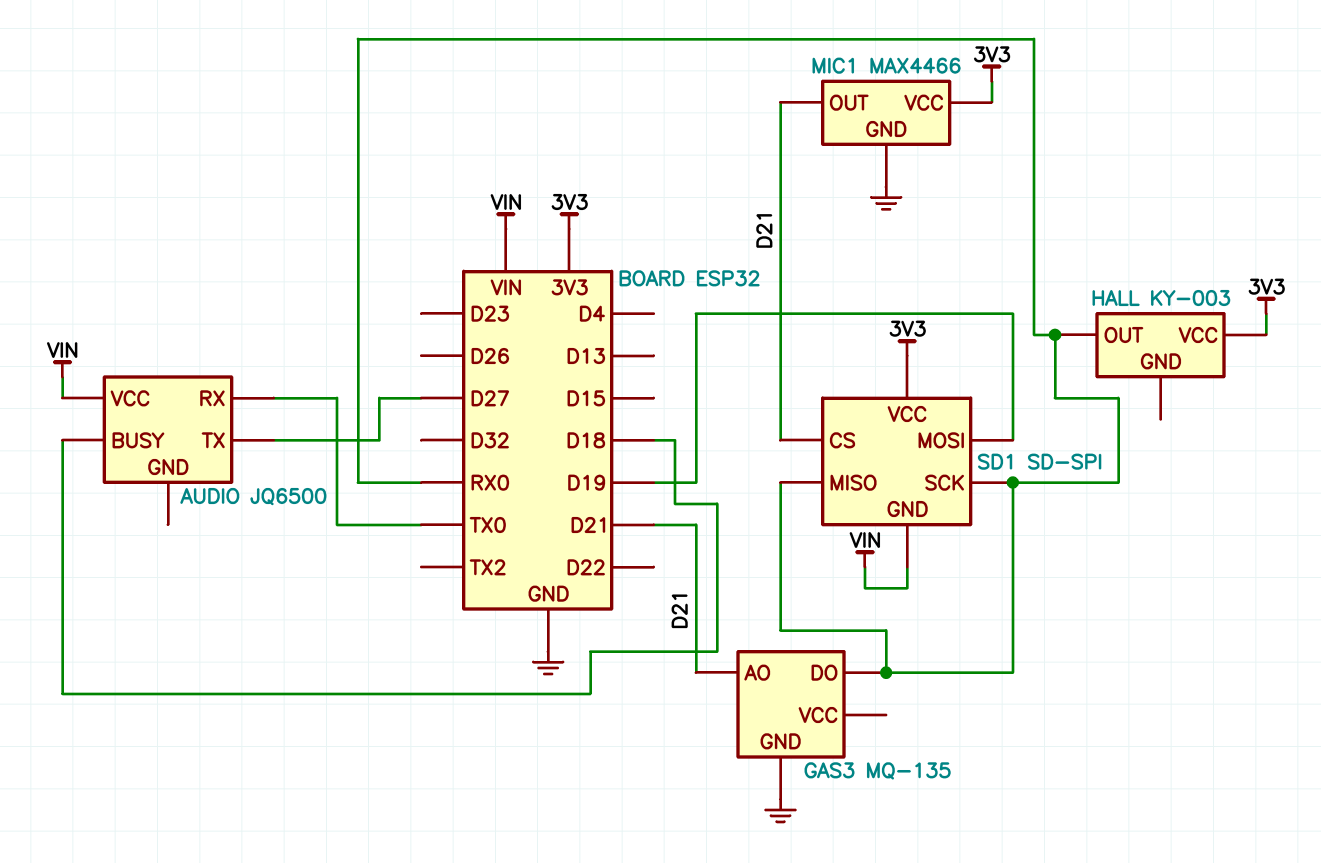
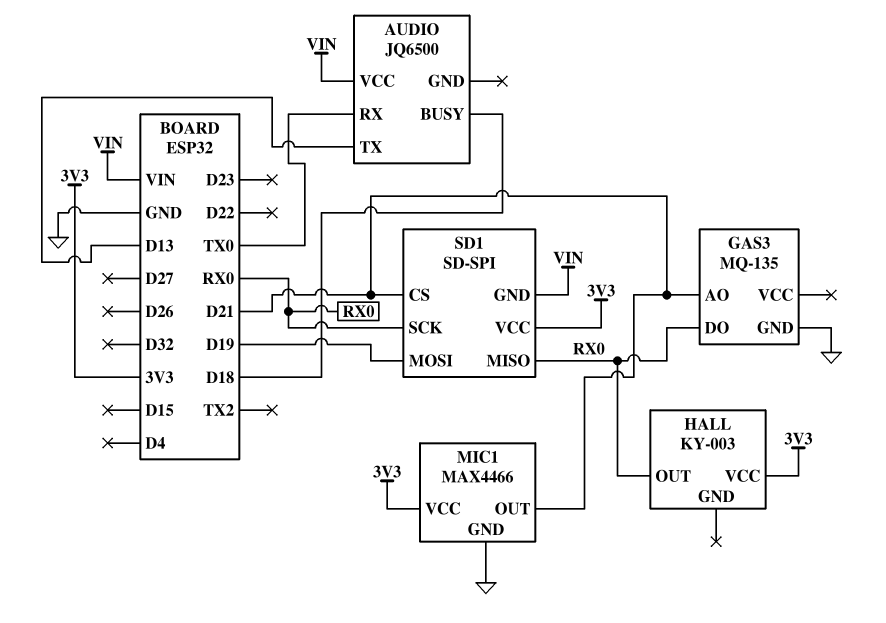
AUDIO pin TX: D27 -> D13

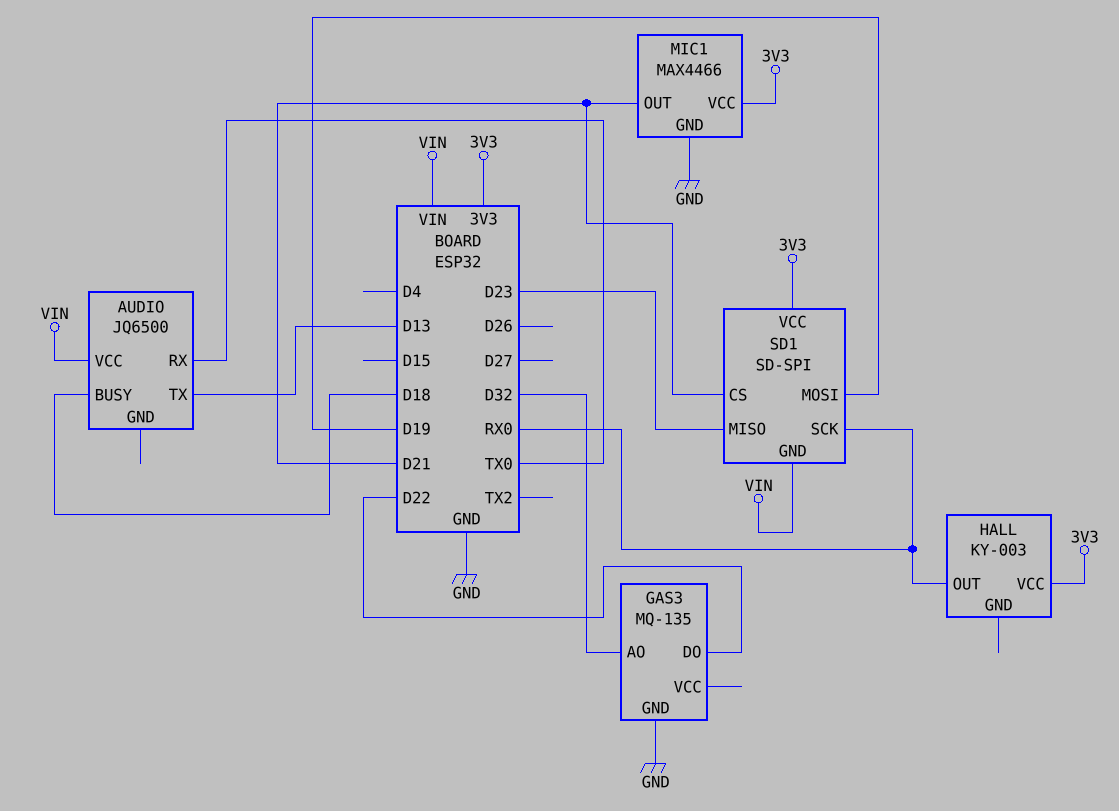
GAS3 pin AO: D21 -> D32
GAS3 pin DO: RX0 -> D22
SD1 pin MISO: RX0 -> D23

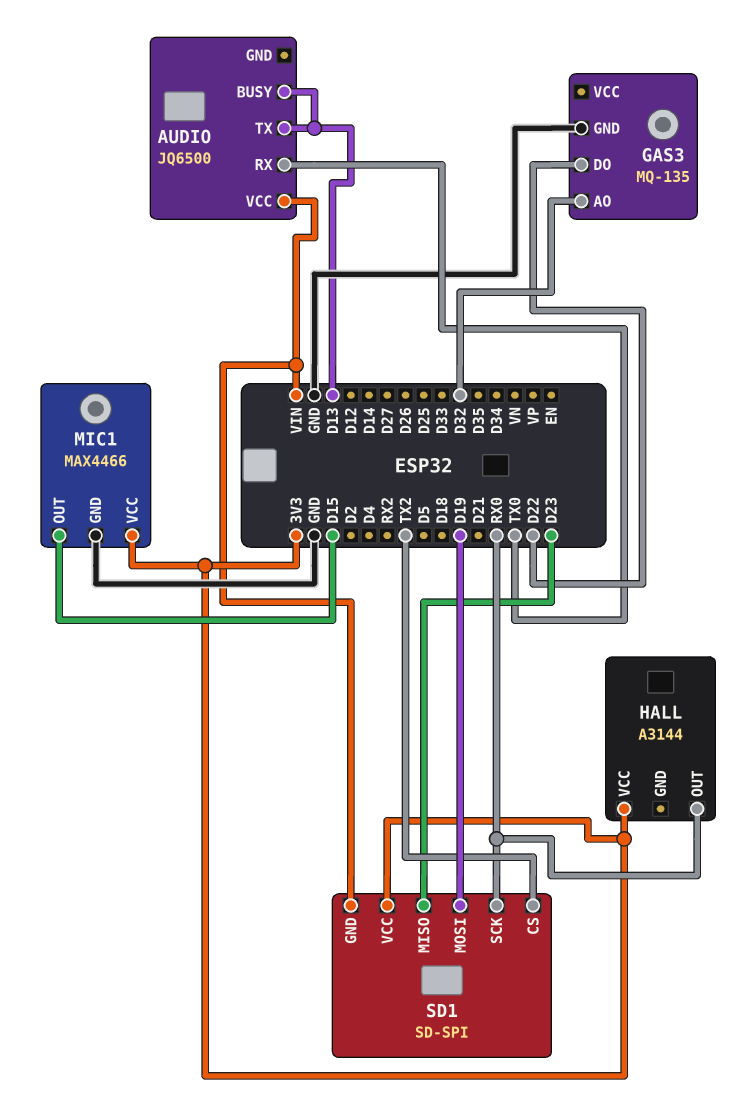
AUDIO pin BUSY: D18 -> D13
HALL: KY-003 -> A3144
MIC1 pin OUT: D21 -> D15
SD1 pin CS: D21 -> TX2

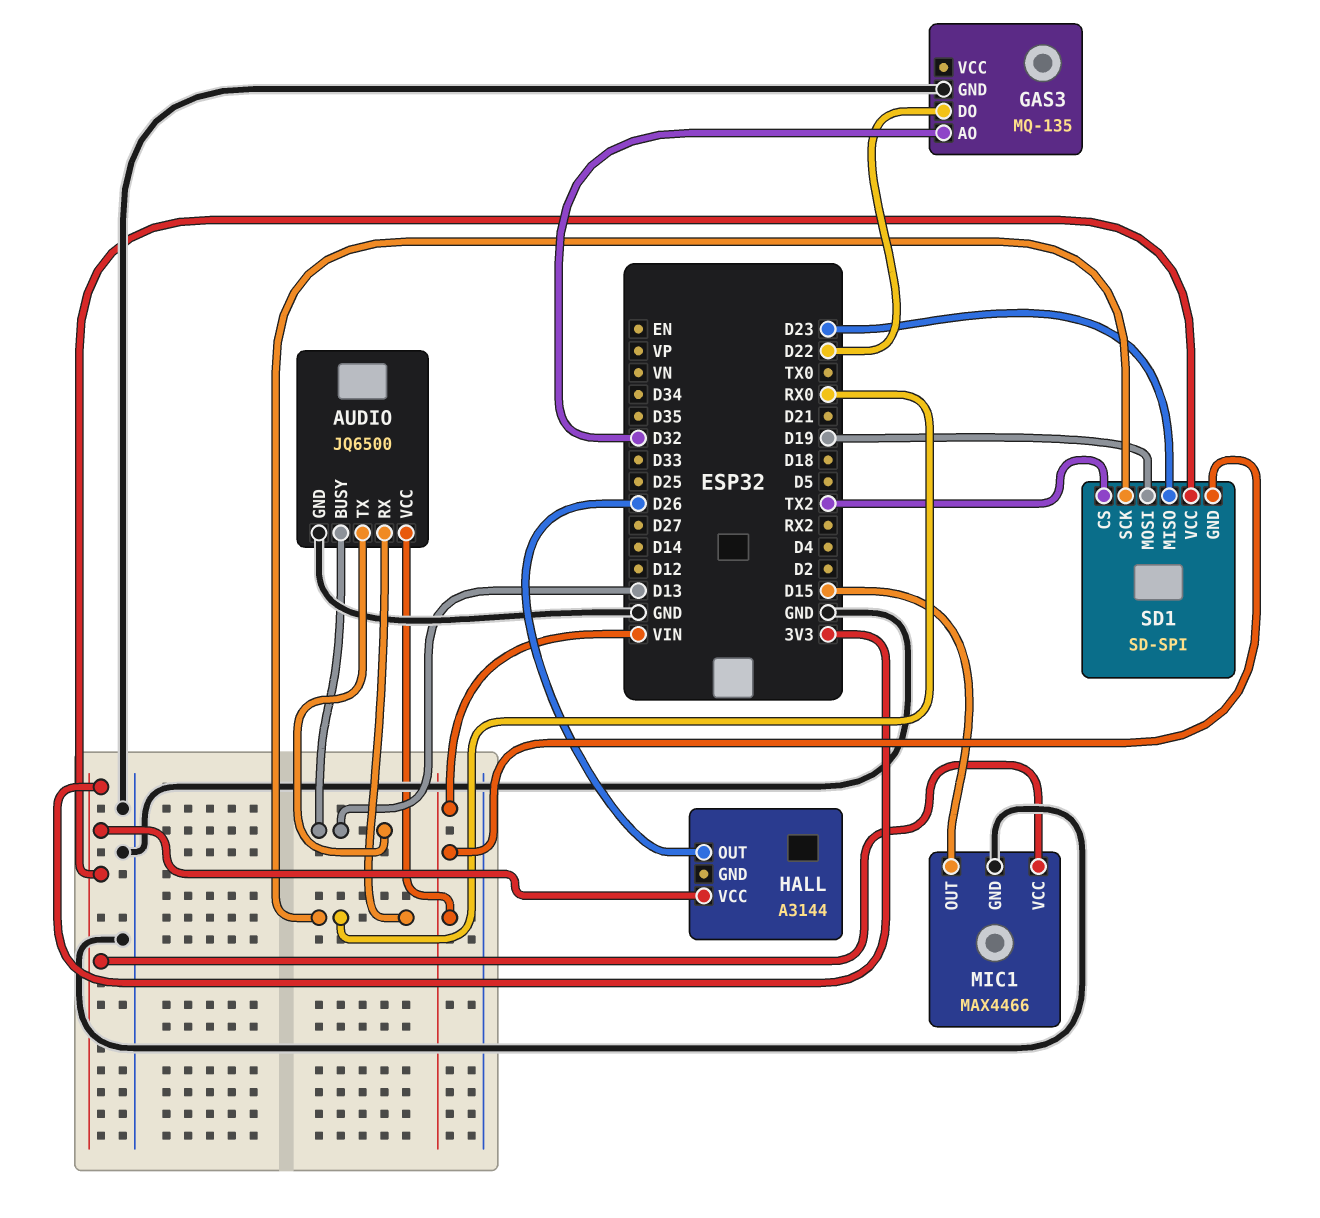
AUDIO pin GND: none -> GND
AUDIO pin RX: TX0 -> RX0
HALL pin OUT: RX0 -> D26

